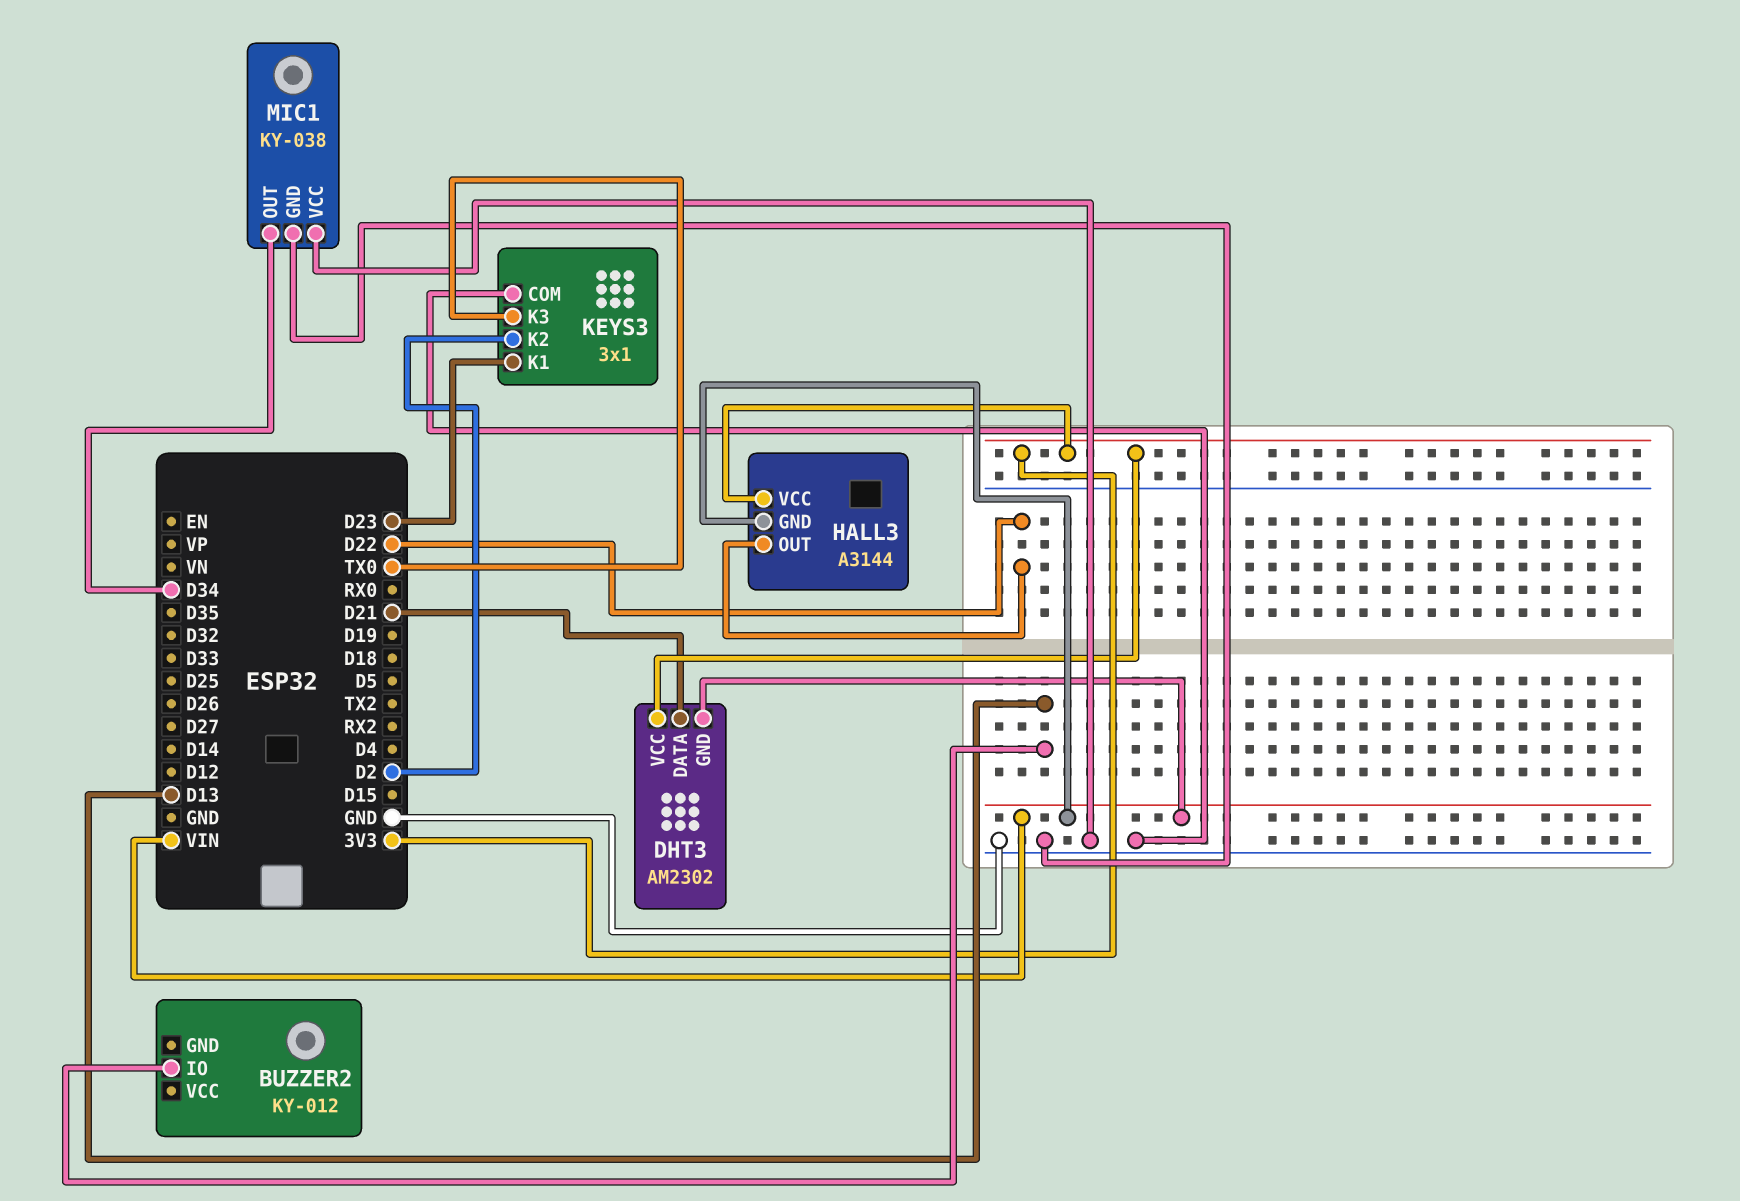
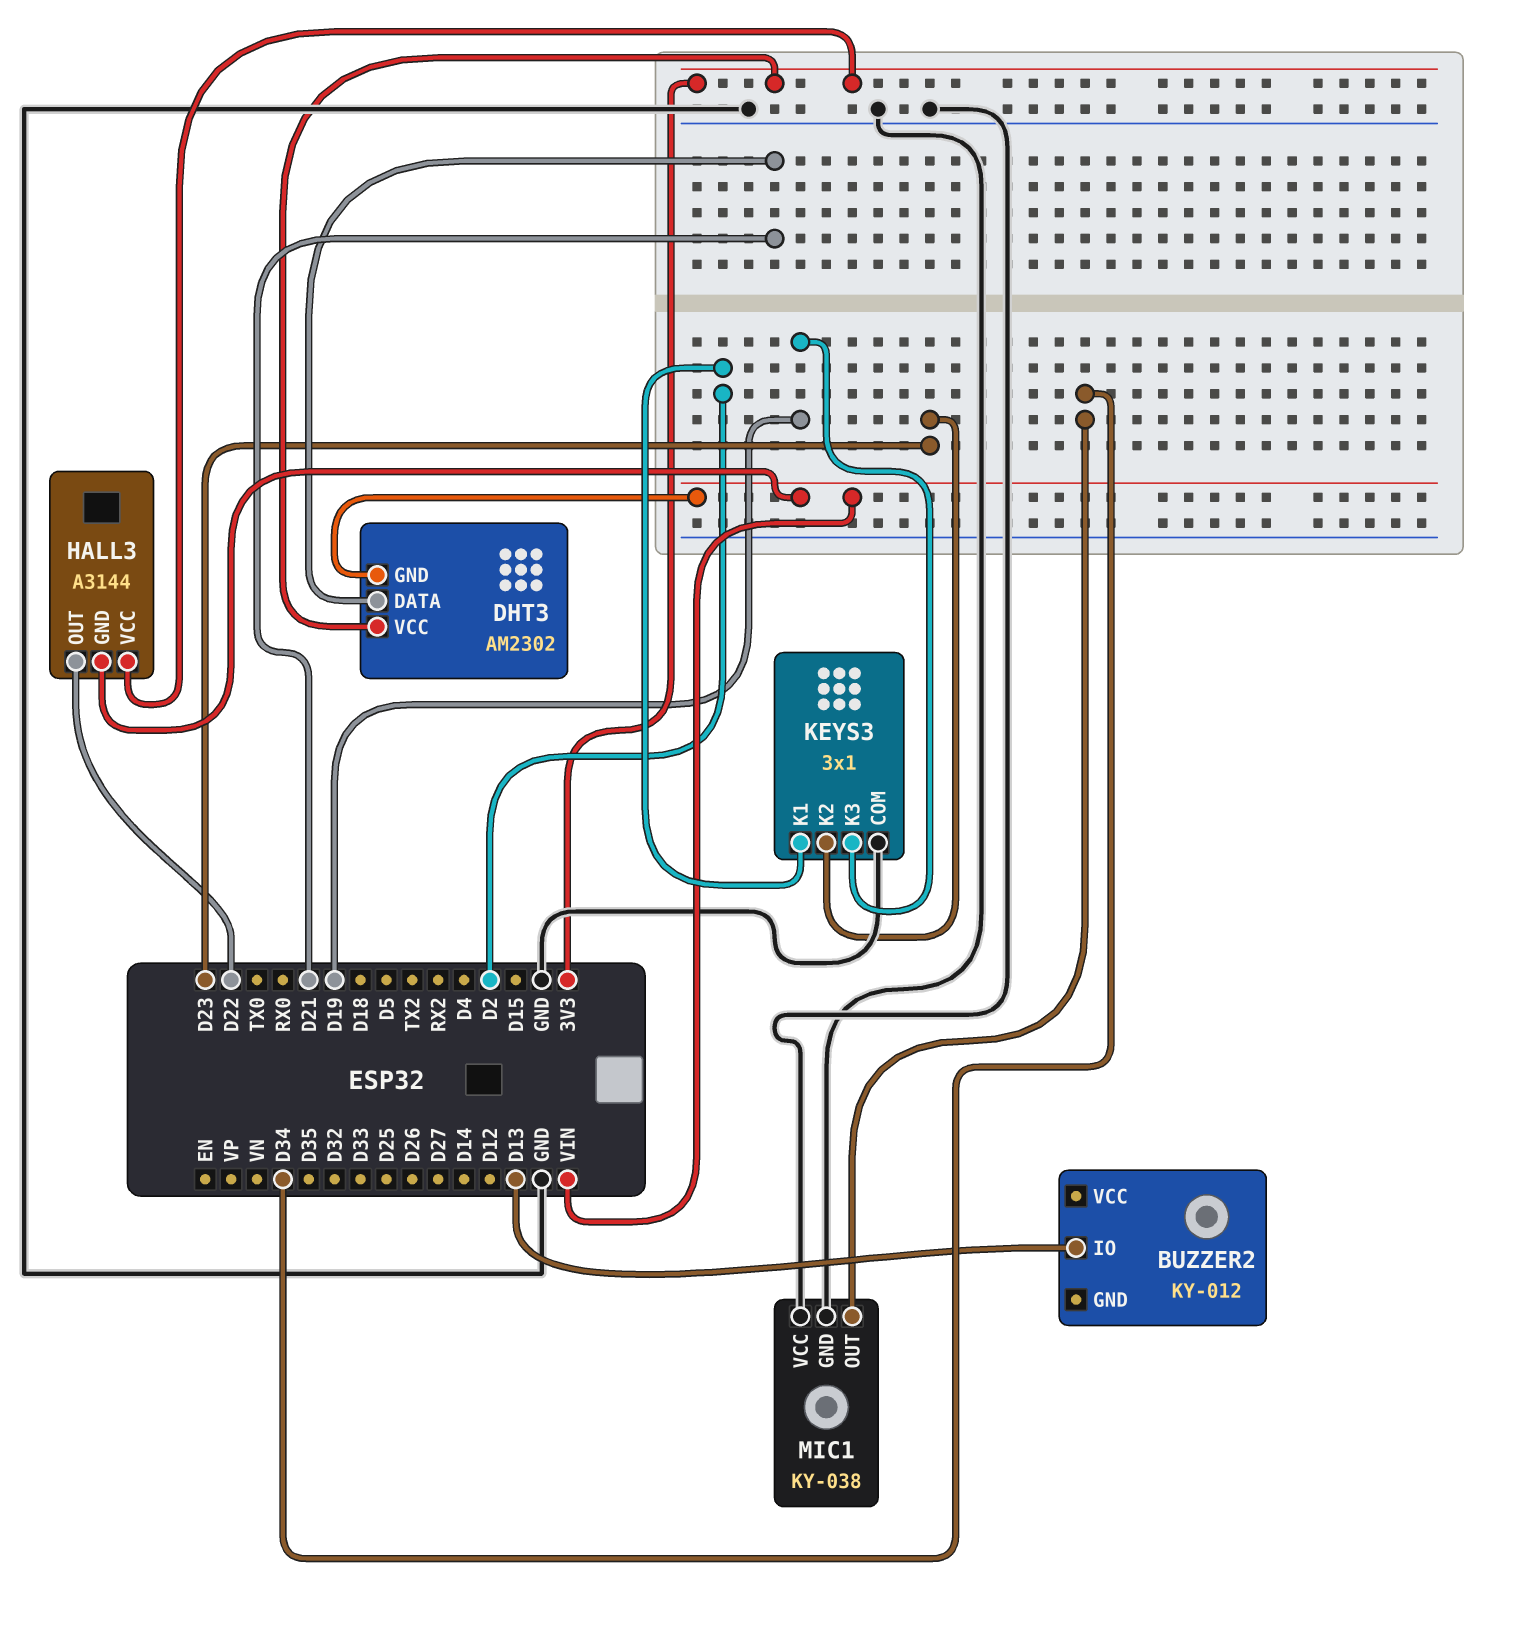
KEYS3 pin K1: D23 -> D2
KEYS3 pin K2: D2 -> D23
KEYS3 pin K3: TX0 -> D19

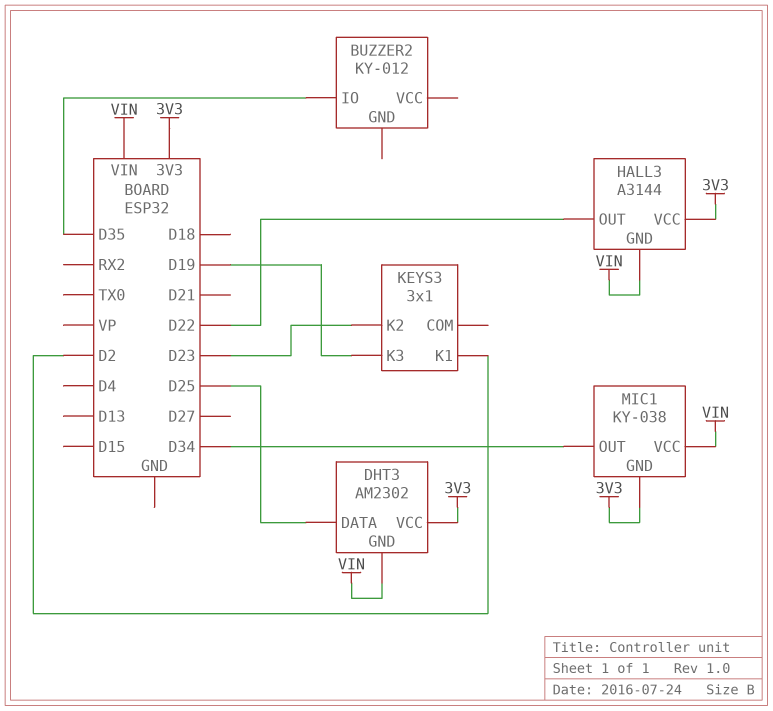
BUZZER2 pin IO: D13 -> D35
DHT3 pin DATA: D21 -> D25
KEYS3 pin COM: GND -> none
MIC1 pin GND: GND -> 3V3
MIC1 pin VCC: GND -> VIN

